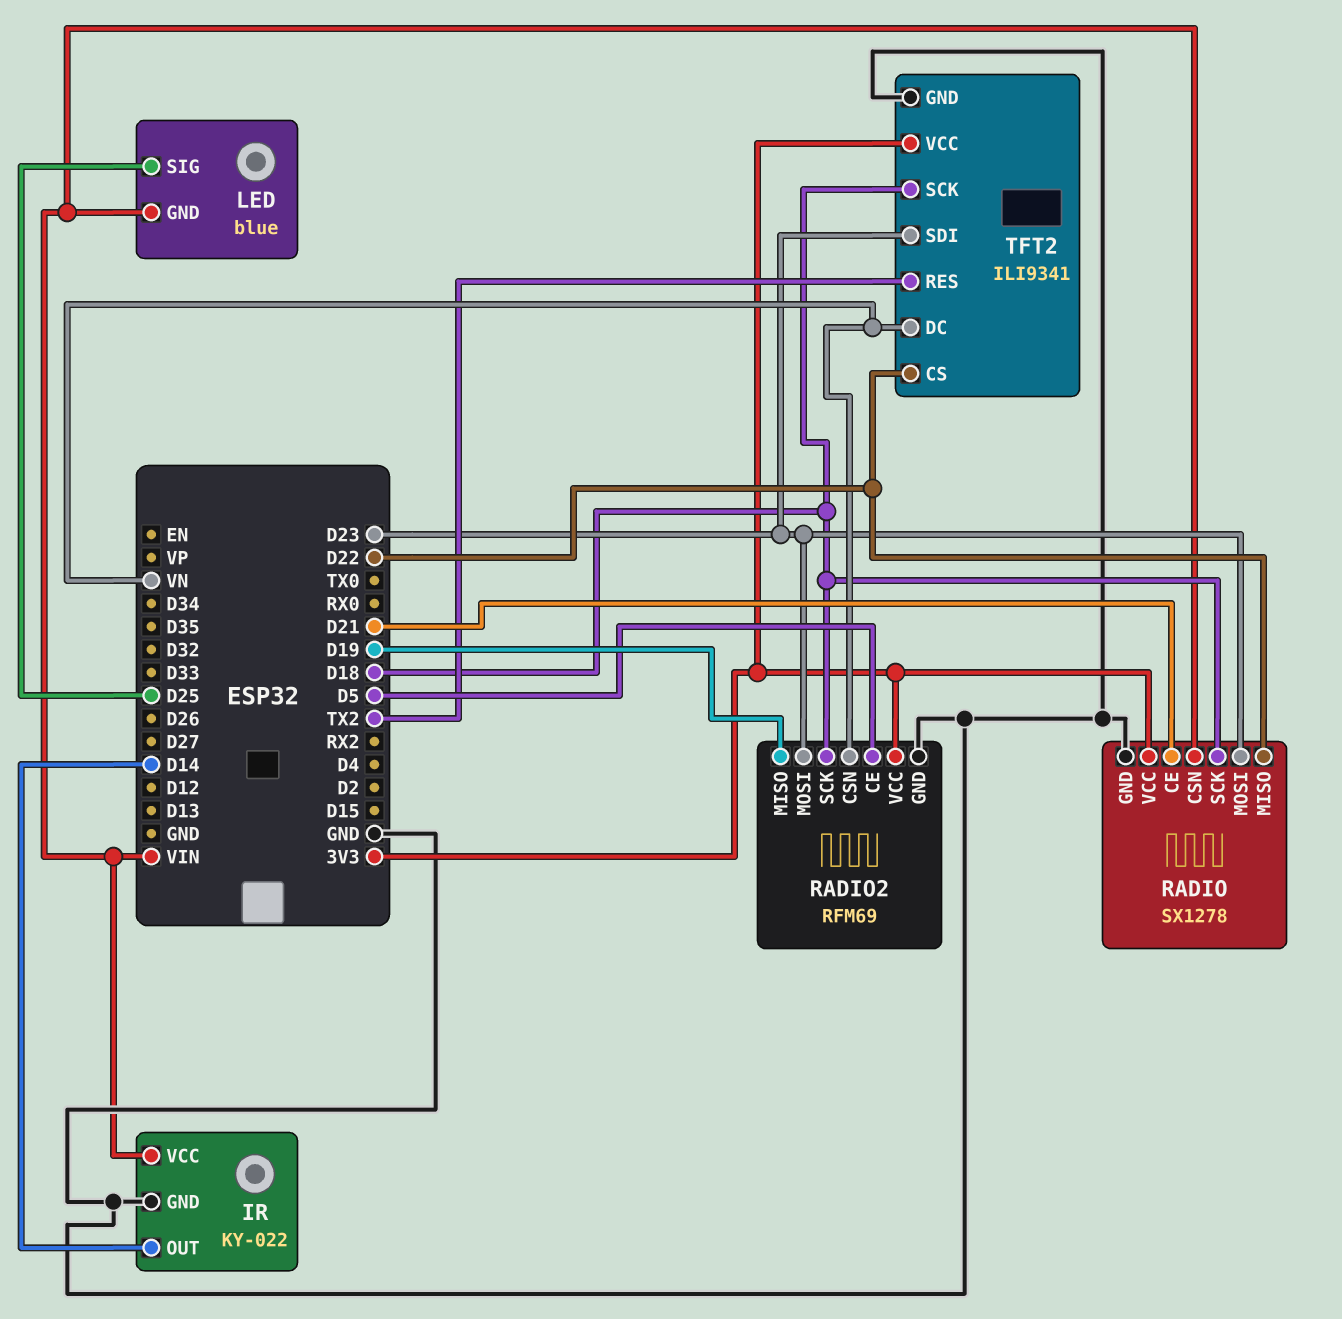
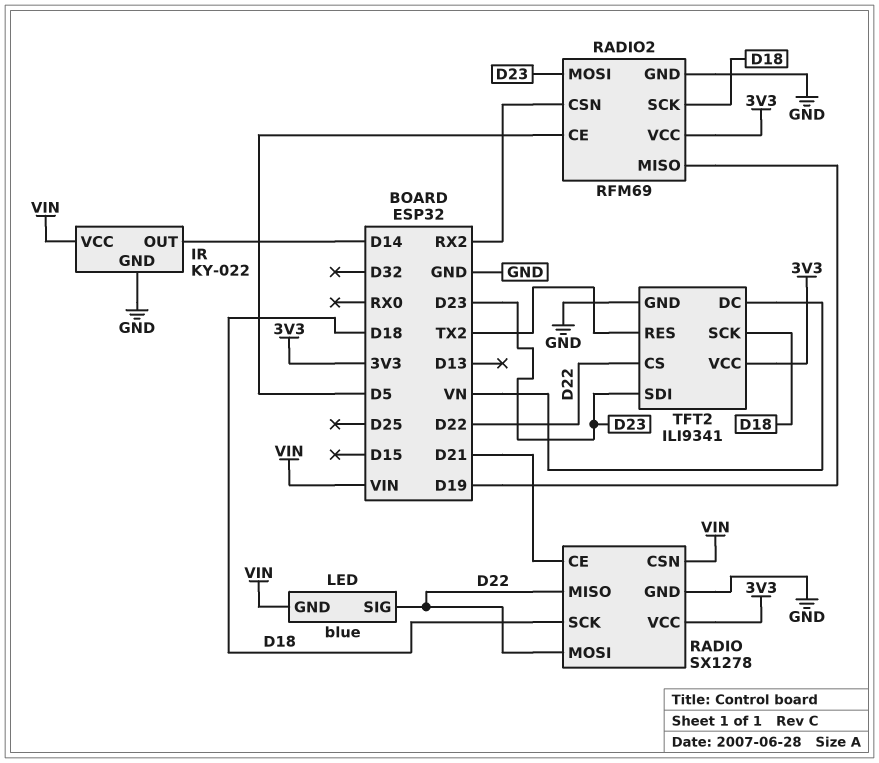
LED pin SIG: D25 -> D22
RADIO pin MOSI: D23 -> D22
RADIO2 pin CSN: VN -> RX2

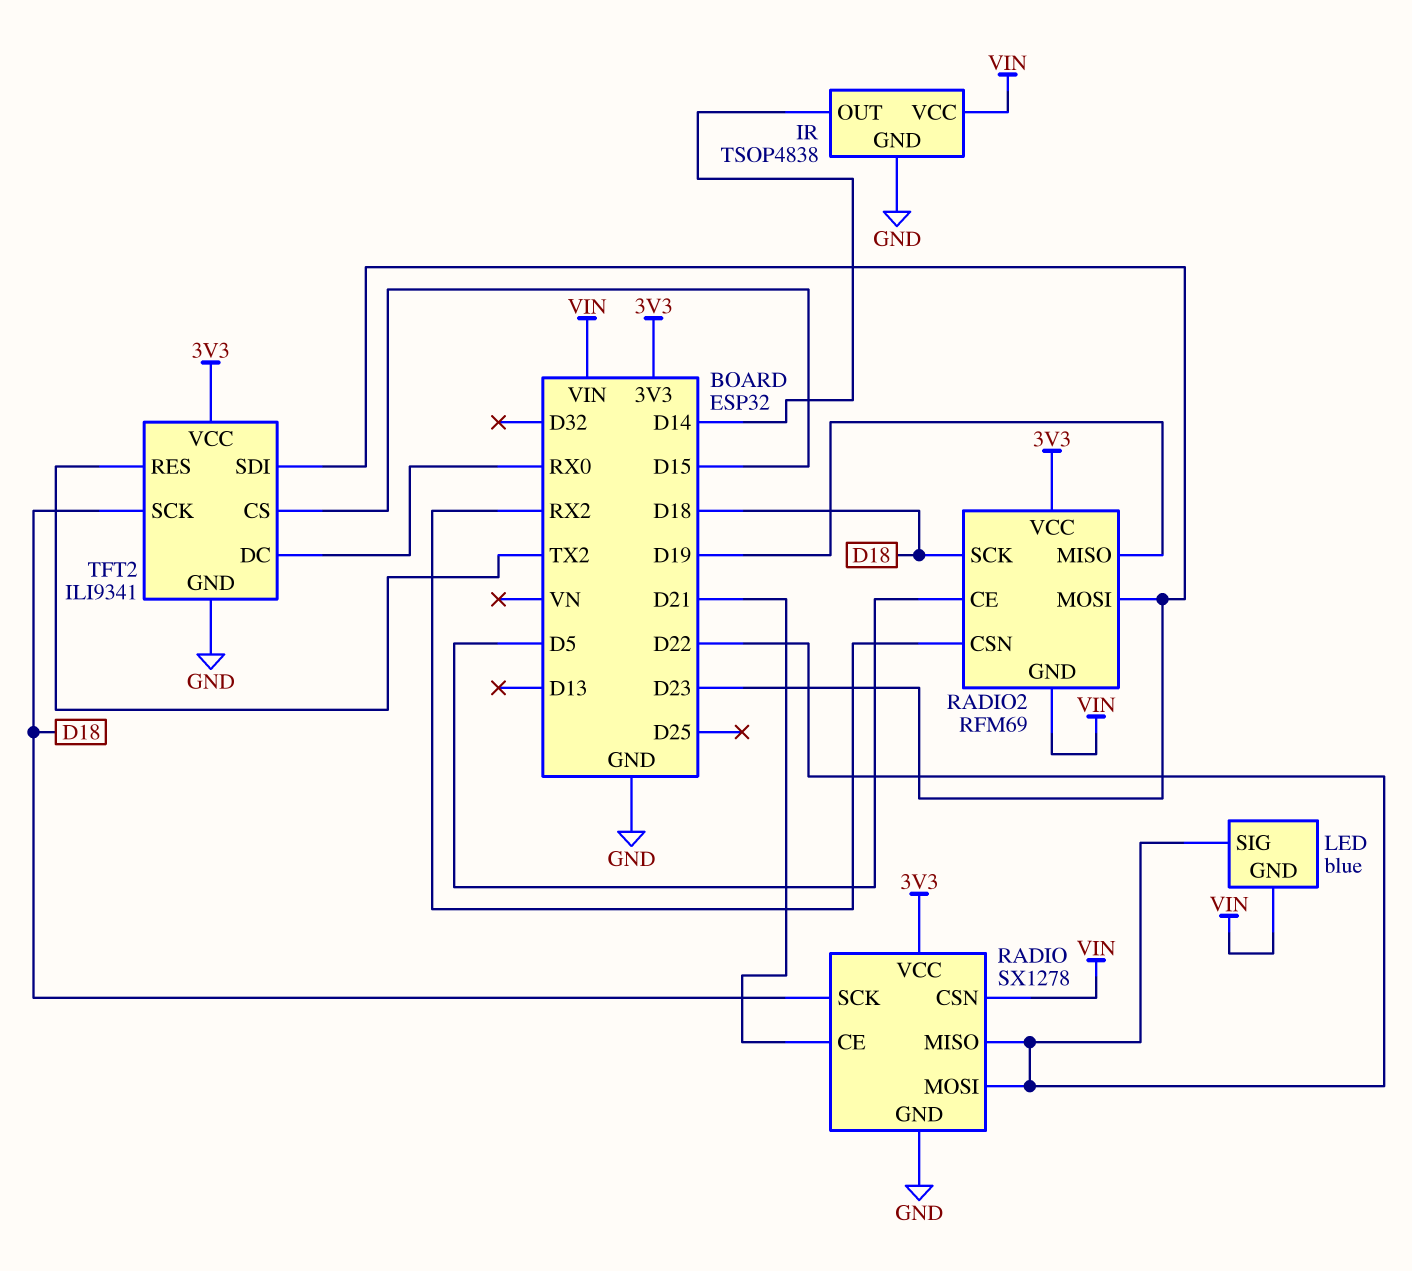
IR: KY-022 -> TSOP4838
RADIO2 pin GND: GND -> VIN
TFT2 pin CS: D22 -> D15
TFT2 pin DC: VN -> RX0

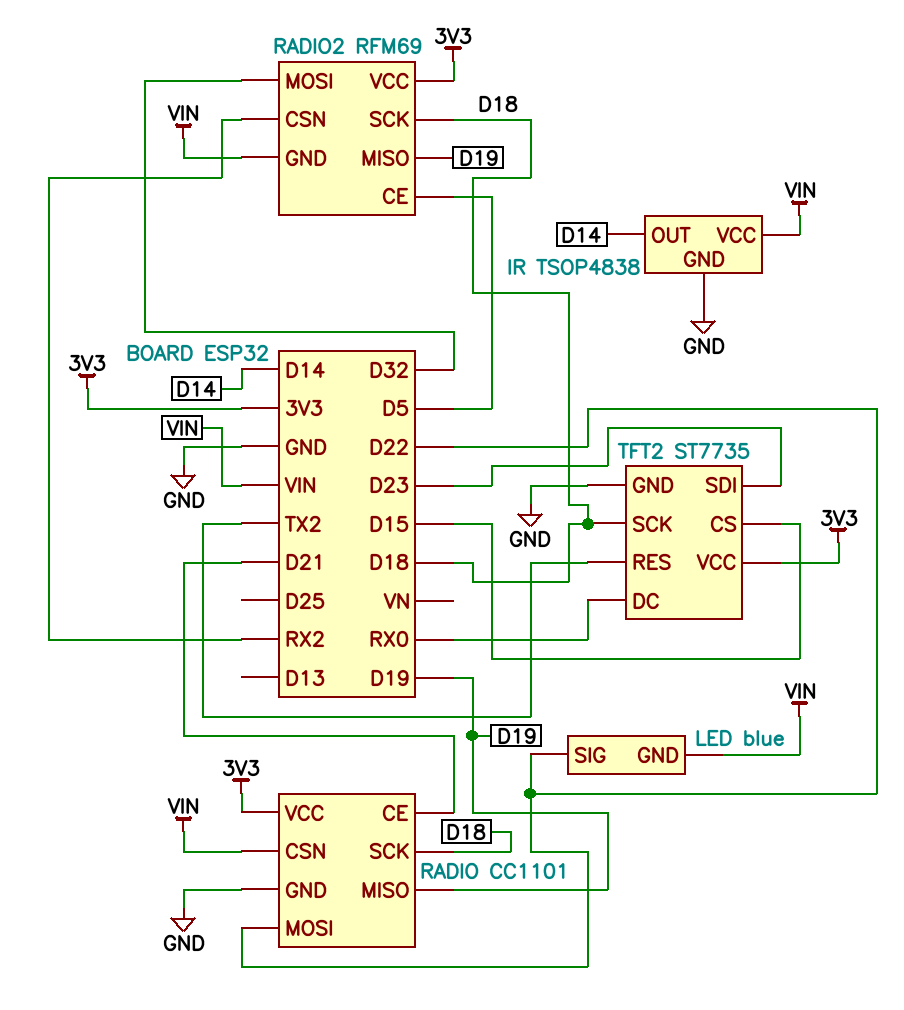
RADIO: SX1278 -> CC1101
RADIO pin MISO: D22 -> D19
RADIO2 pin MOSI: D23 -> D32
TFT2: ILI9341 -> ST7735

